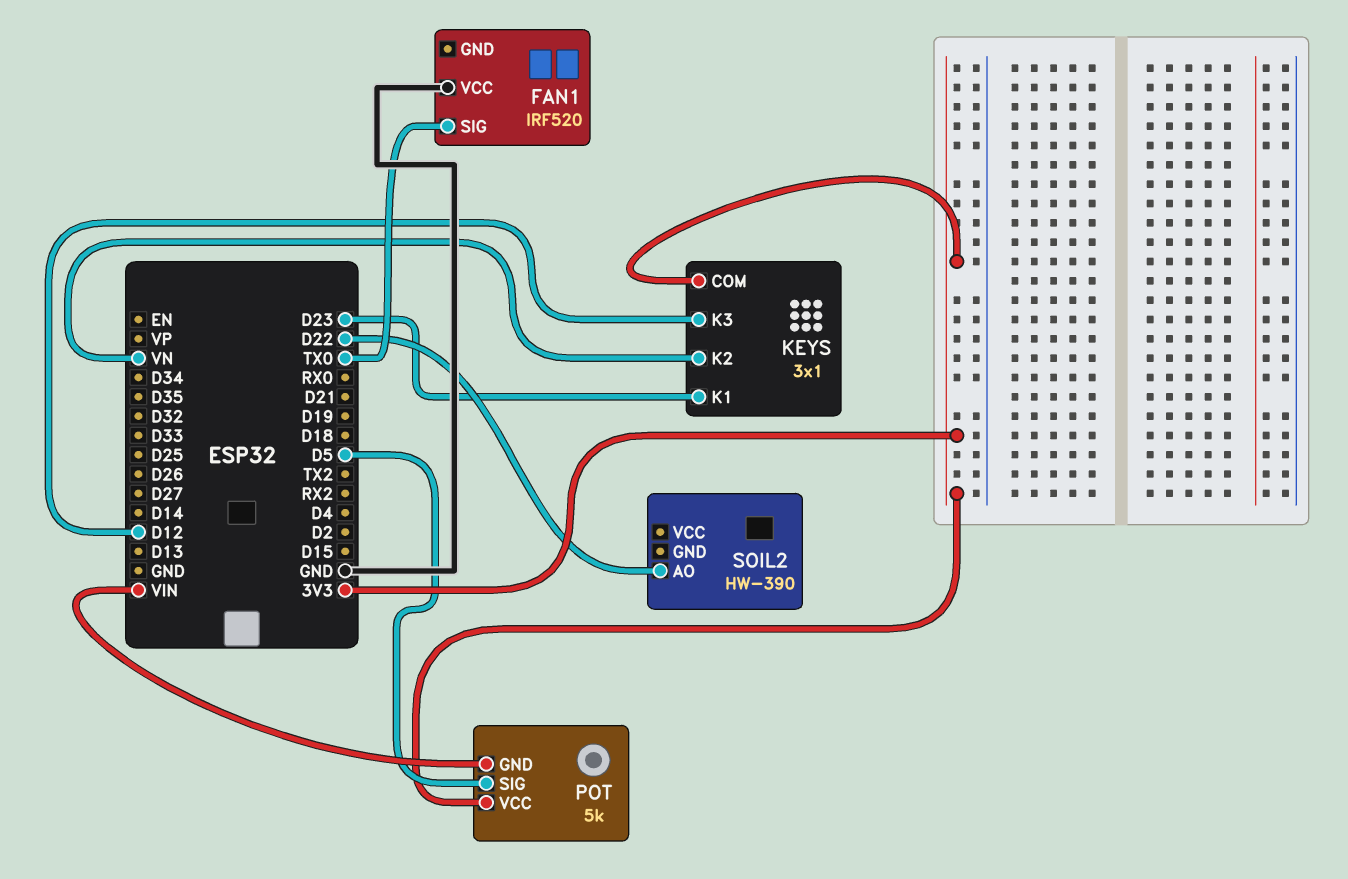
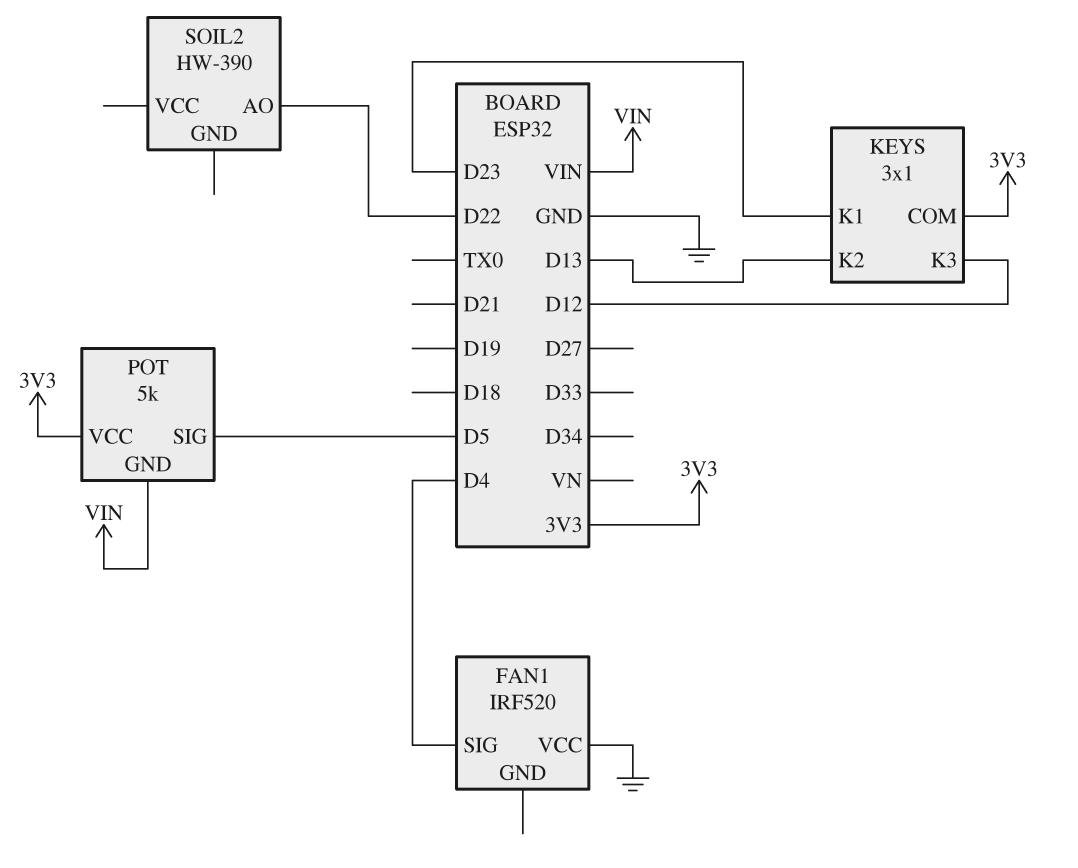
FAN1 pin SIG: TX0 -> D4
KEYS pin K2: VN -> D13

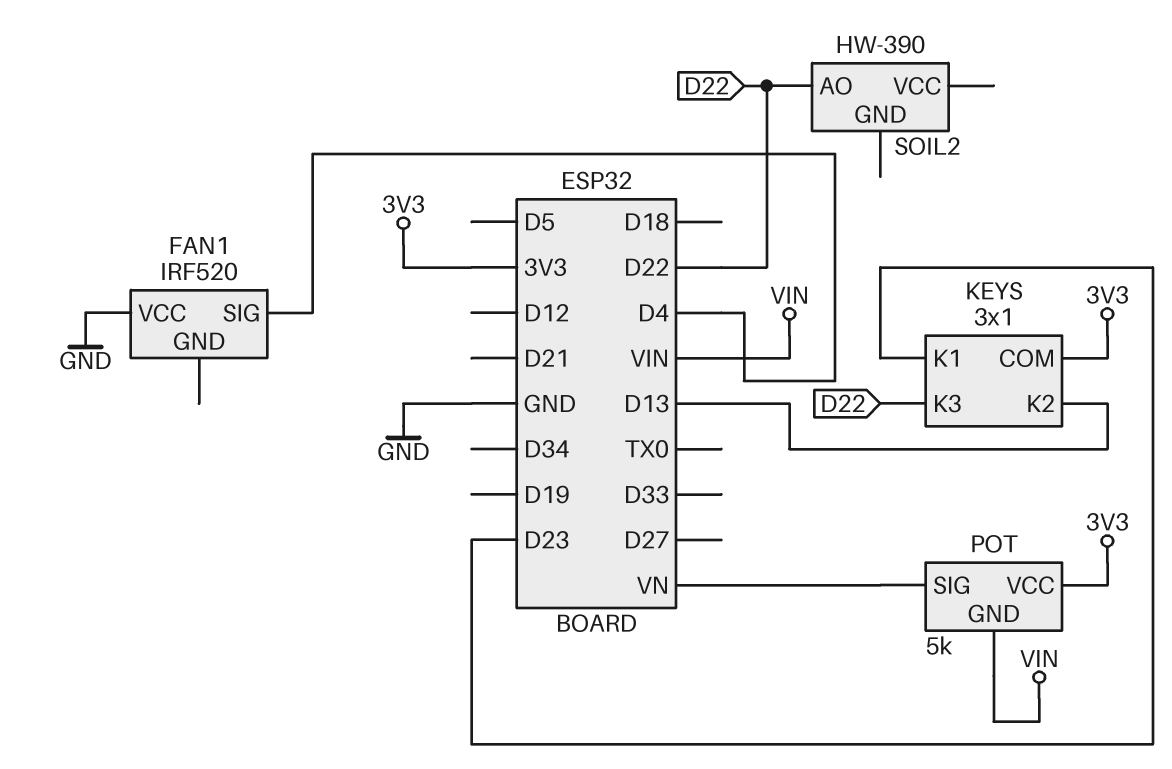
KEYS pin K3: D12 -> D22
POT pin SIG: D5 -> VN

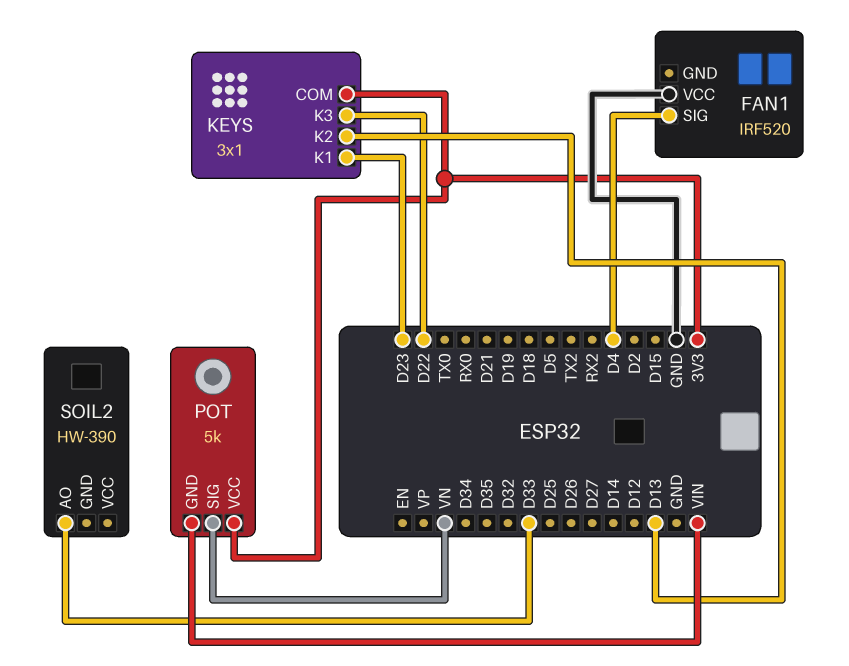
SOIL2 pin AO: D22 -> D33

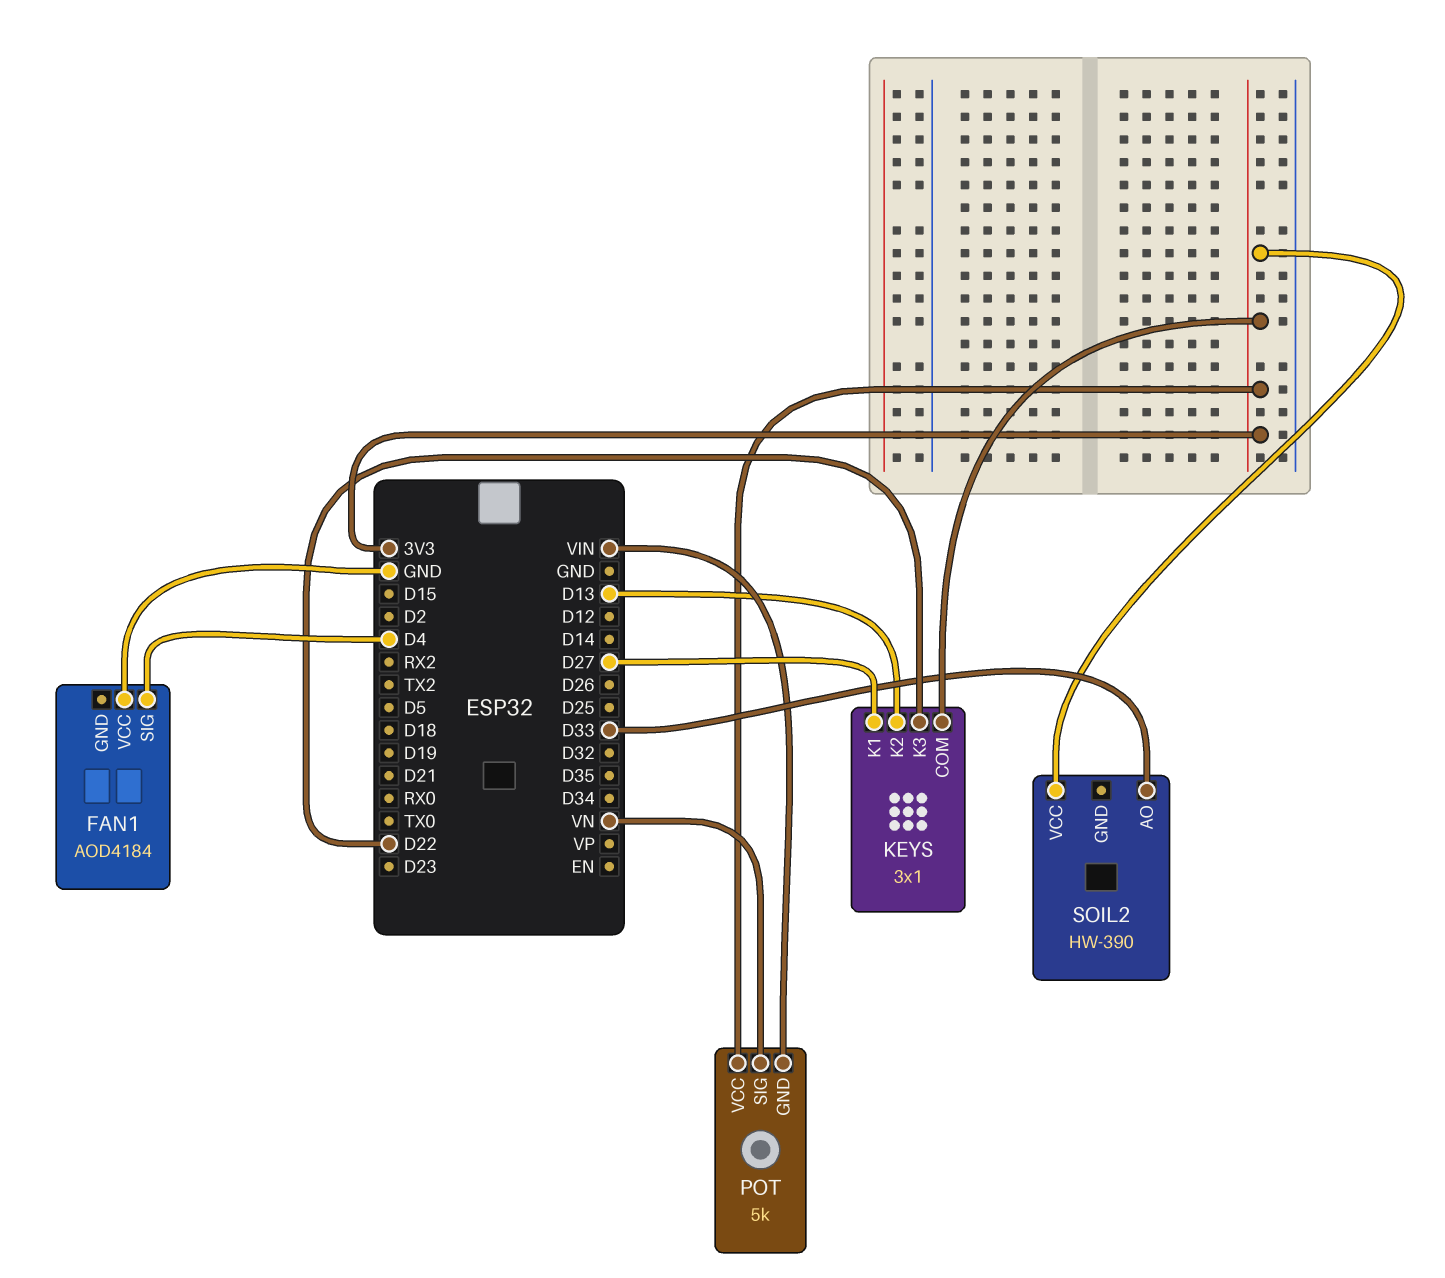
FAN1: IRF520 -> AOD4184
KEYS pin K1: D23 -> D27
SOIL2 pin VCC: none -> 3V3

